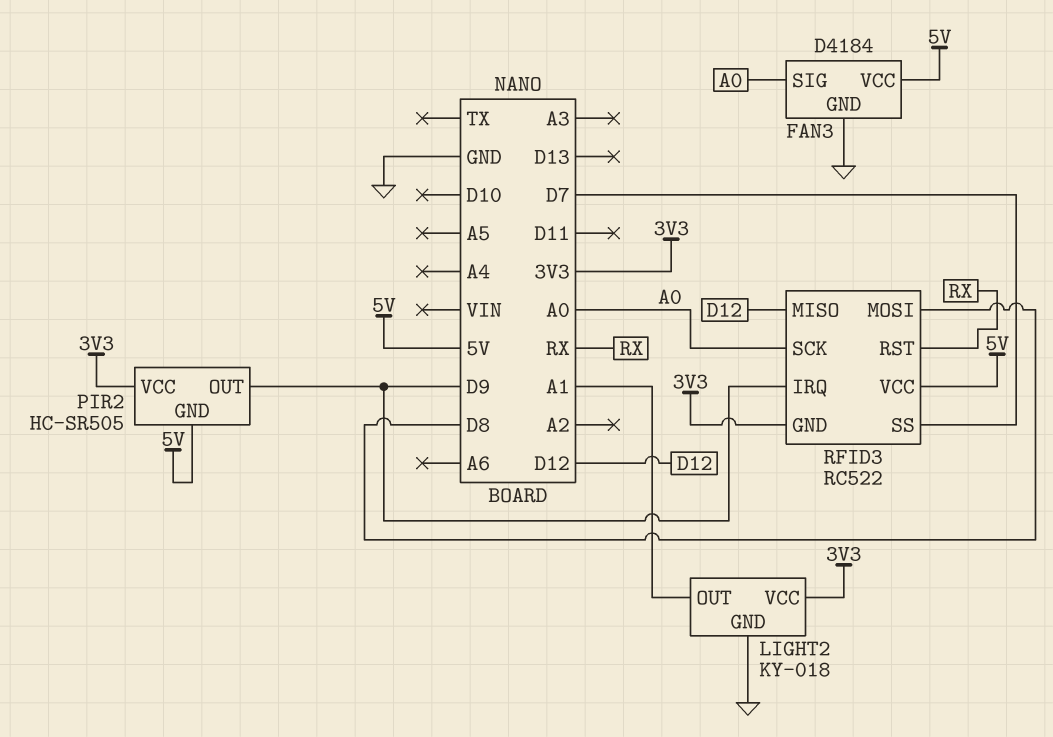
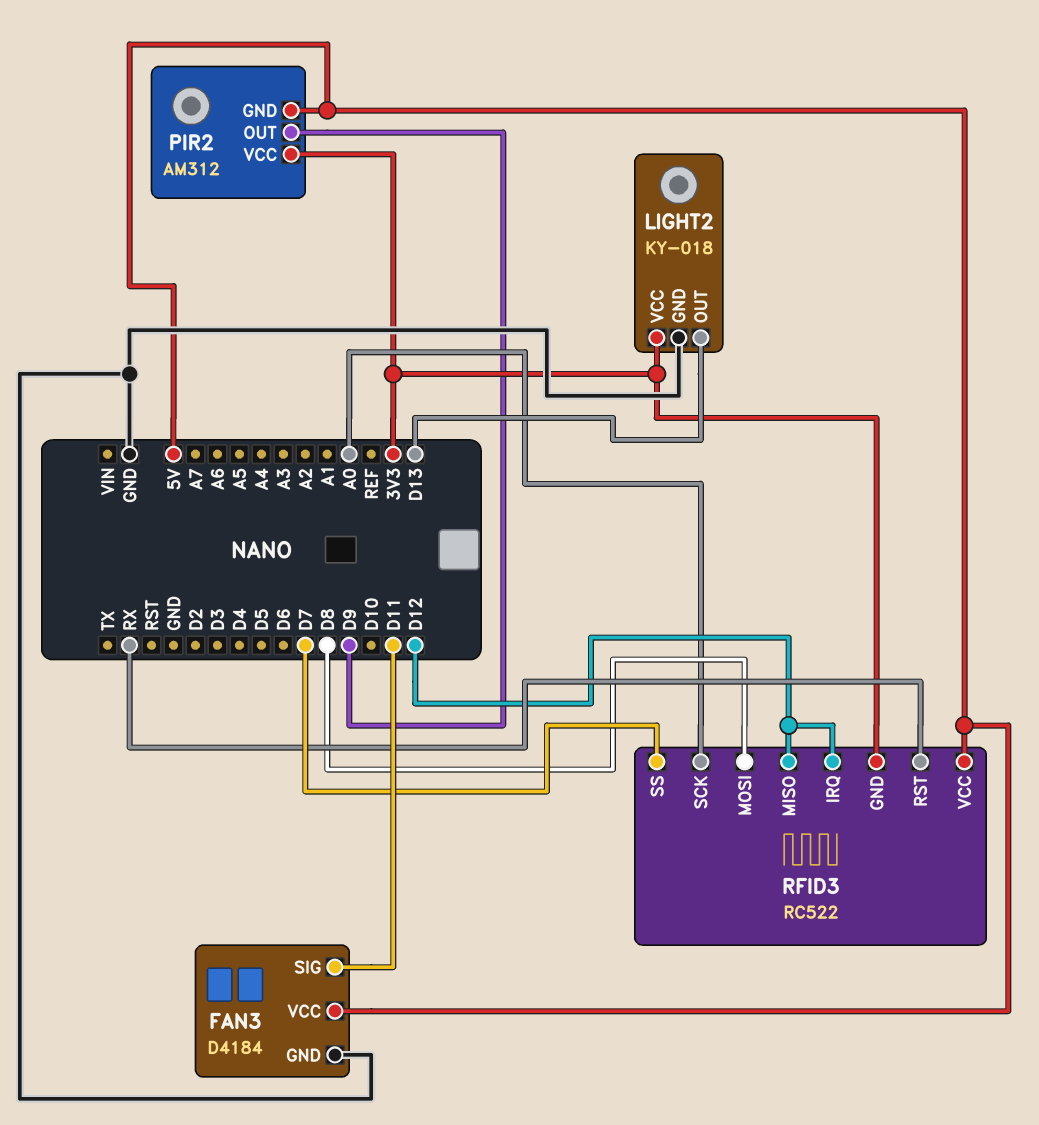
FAN3 pin SIG: A0 -> D11
LIGHT2 pin OUT: A1 -> D13
PIR2: HC-SR505 -> AM312
RFID3 pin IRQ: D9 -> D12

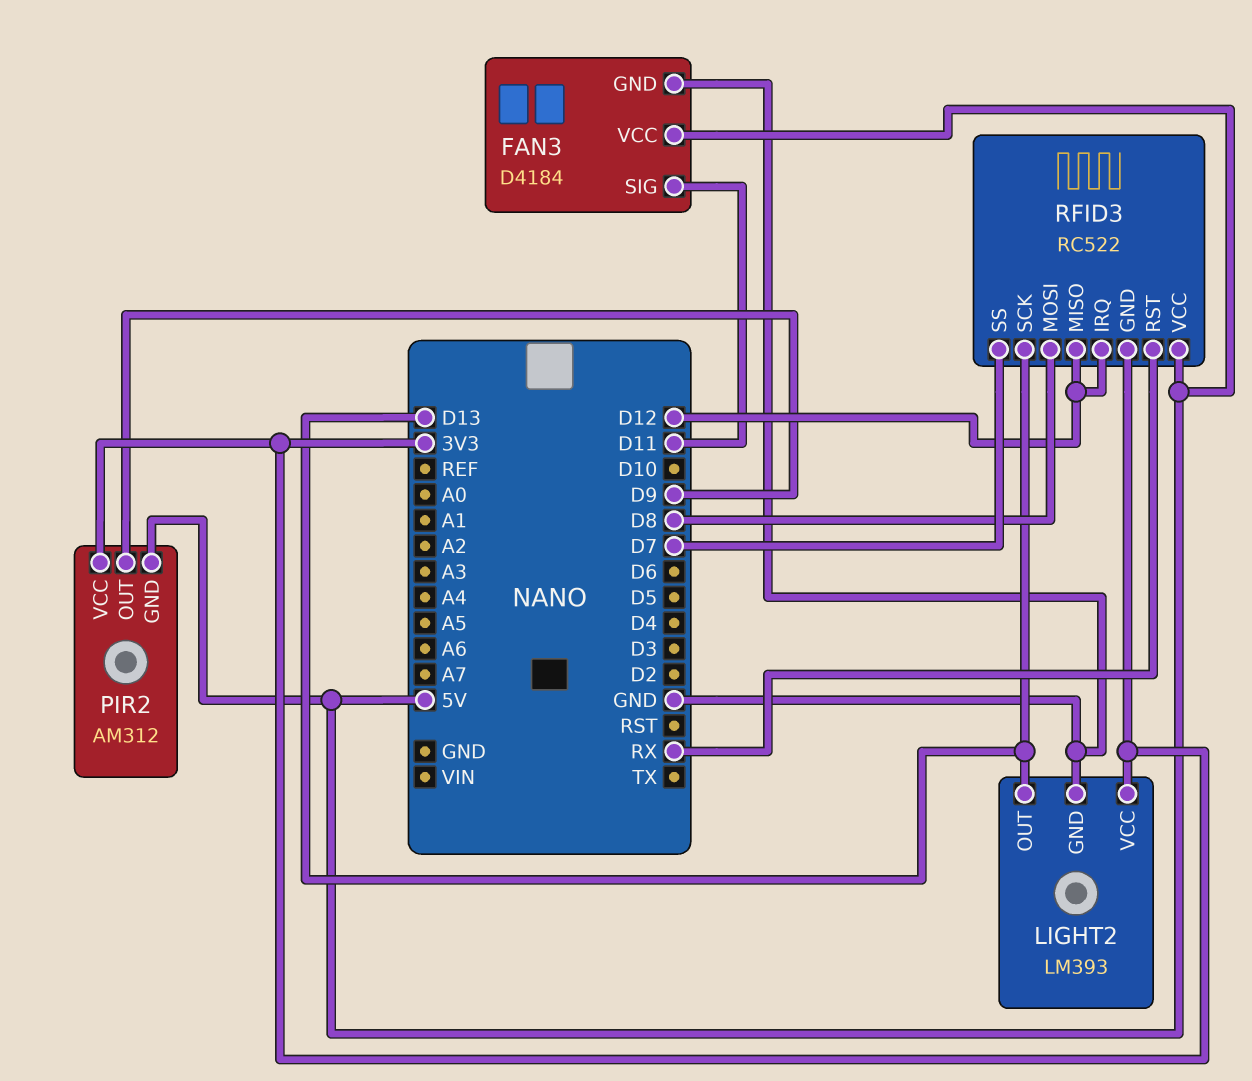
LIGHT2: KY-018 -> LM393
RFID3 pin SCK: A0 -> D13

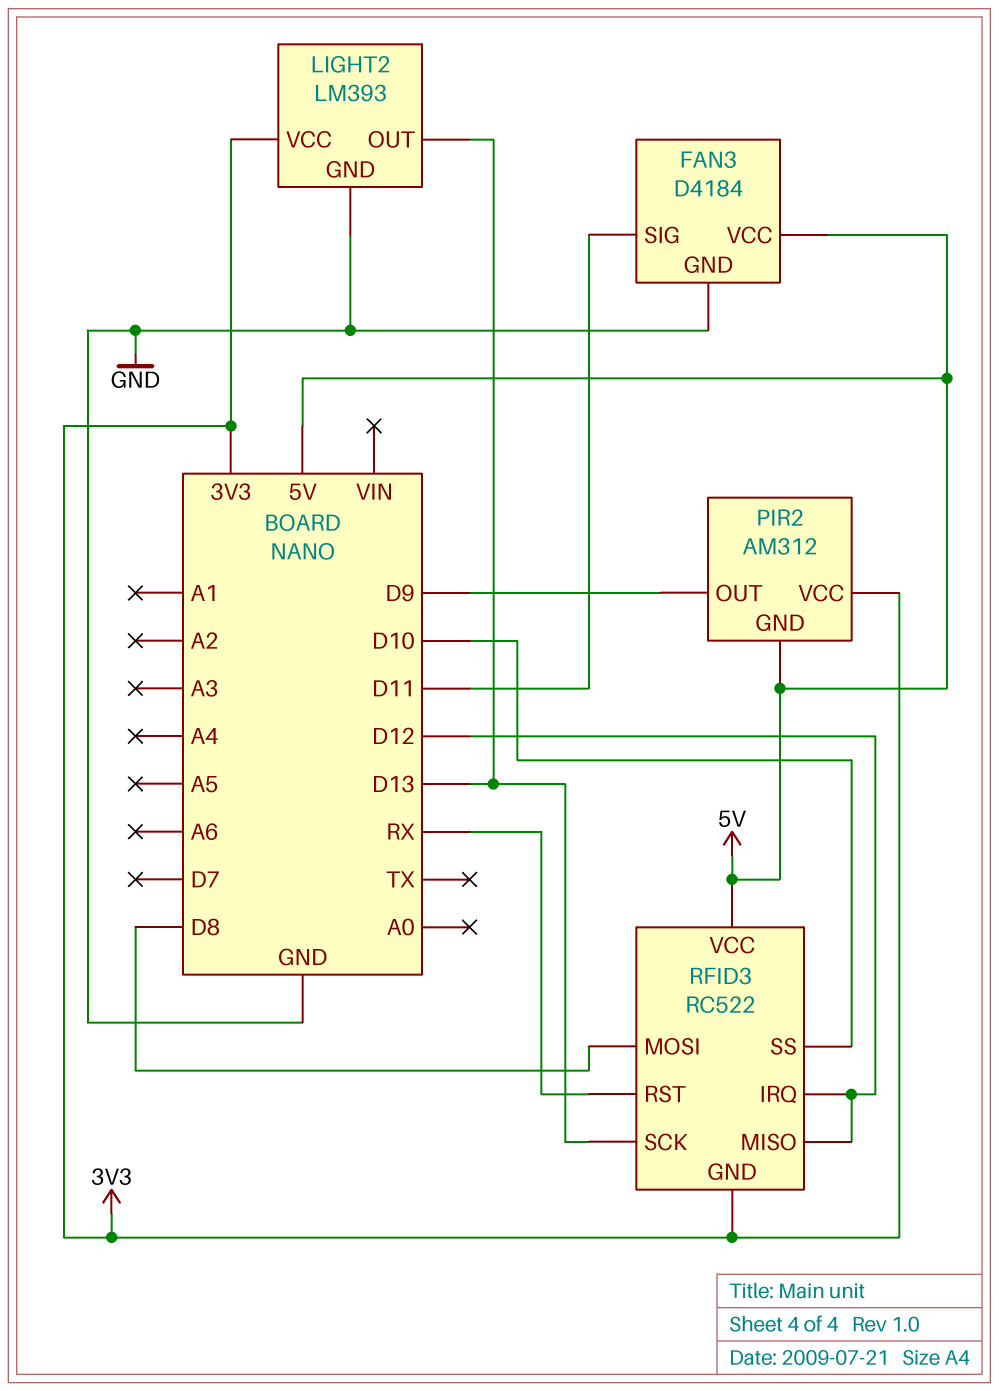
RFID3 pin SS: D7 -> D10

